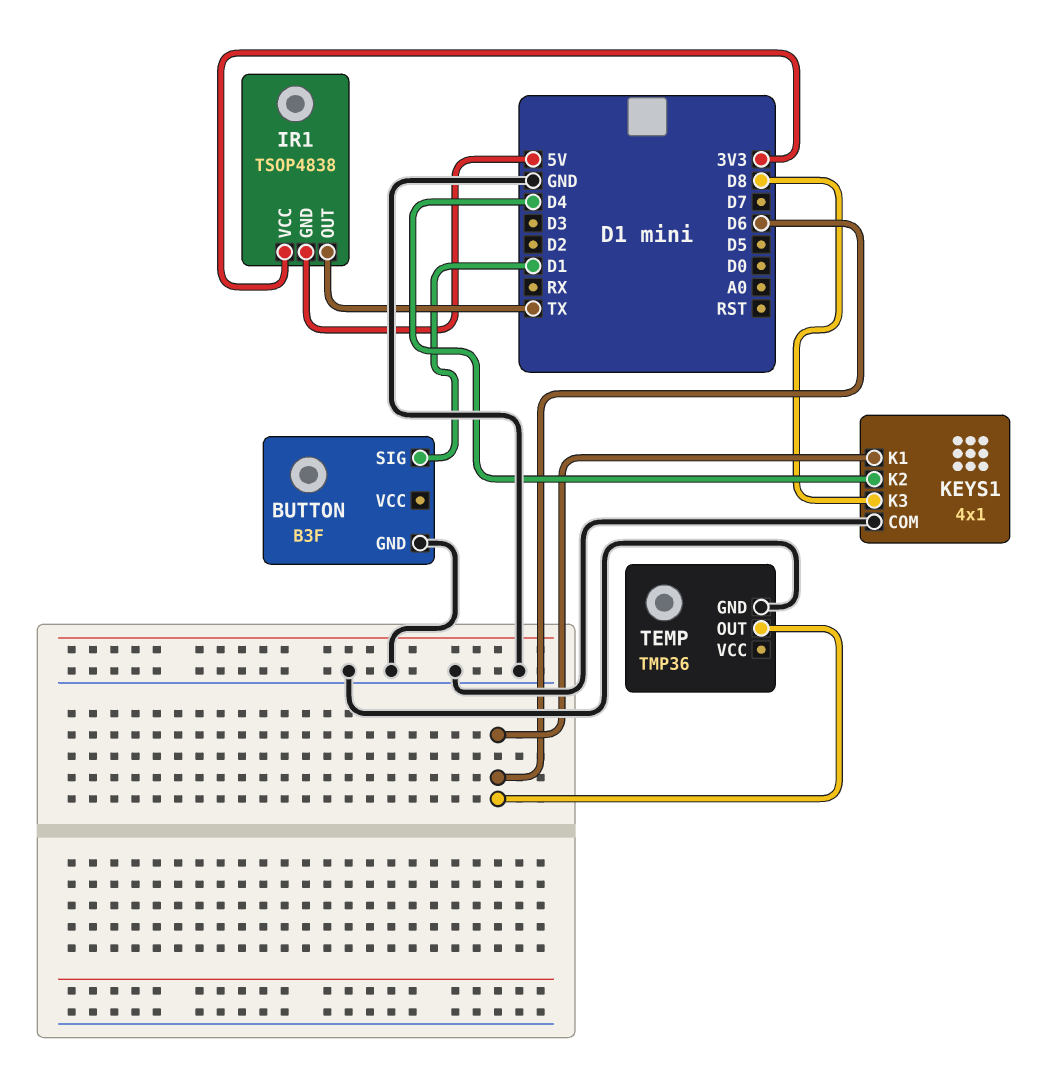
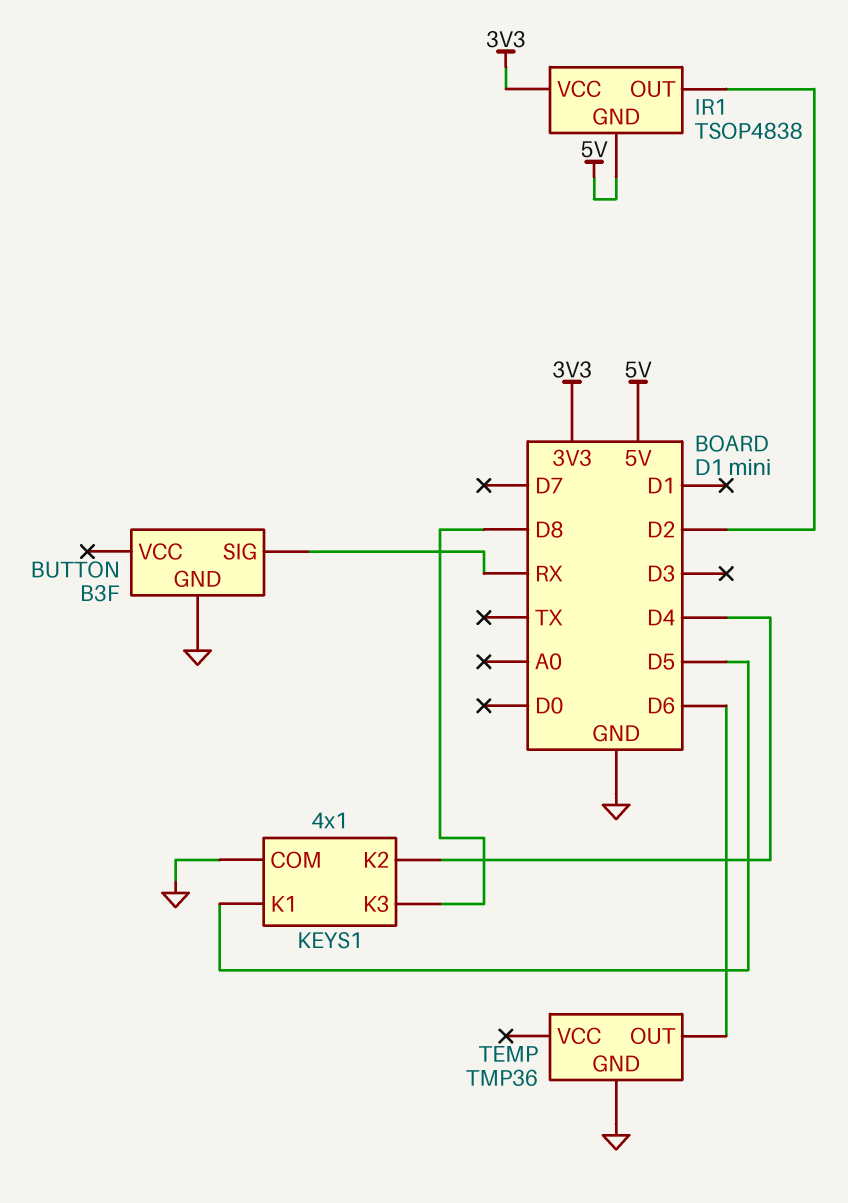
BUTTON pin SIG: D1 -> RX
IR1 pin OUT: TX -> D2
KEYS1 pin K1: D6 -> D5

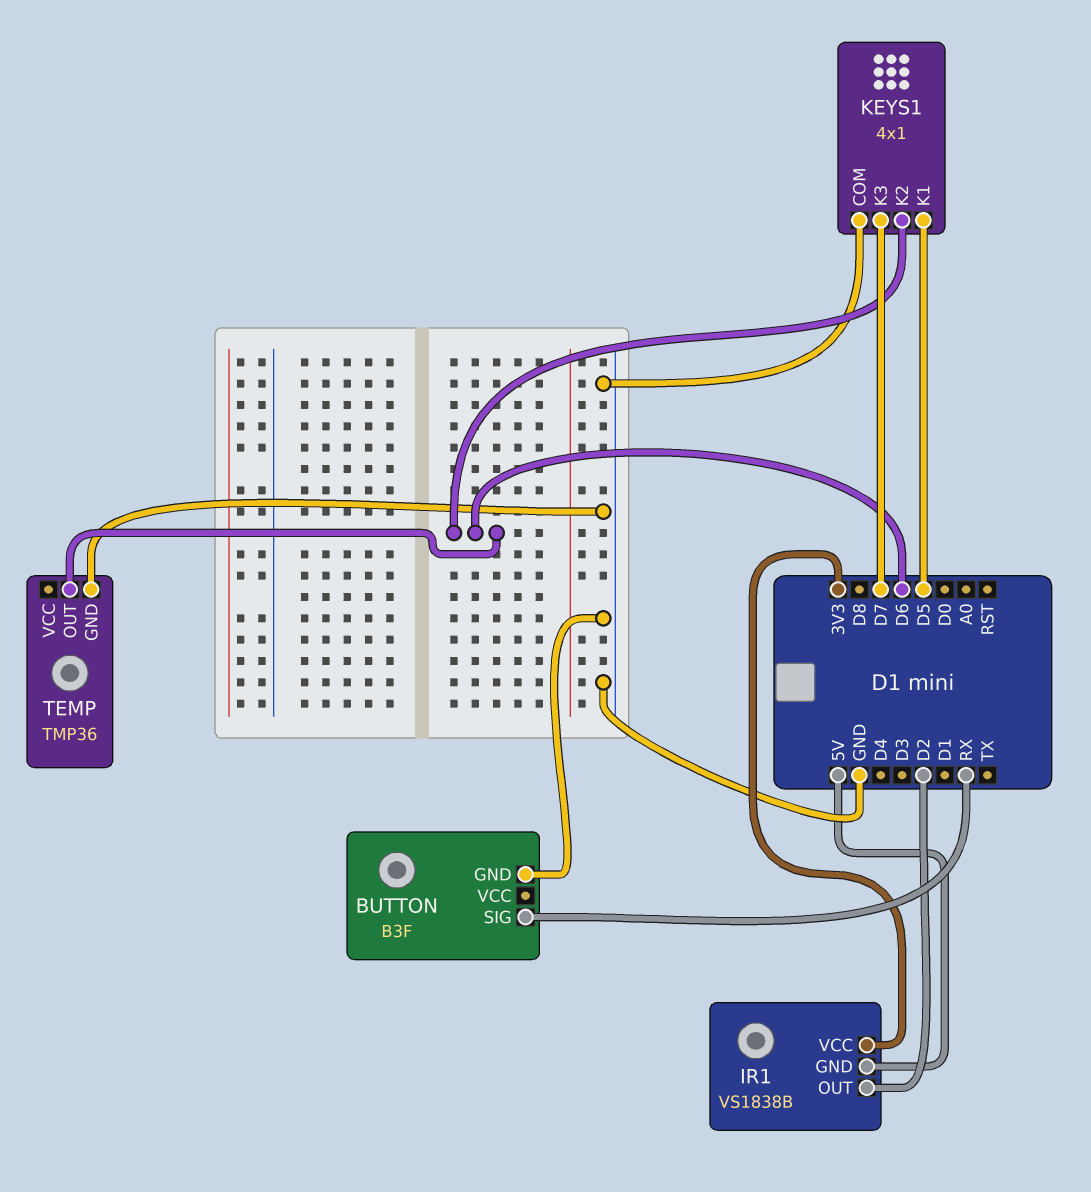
IR1: TSOP4838 -> VS1838B
KEYS1 pin K2: D4 -> D6
KEYS1 pin K3: D8 -> D7

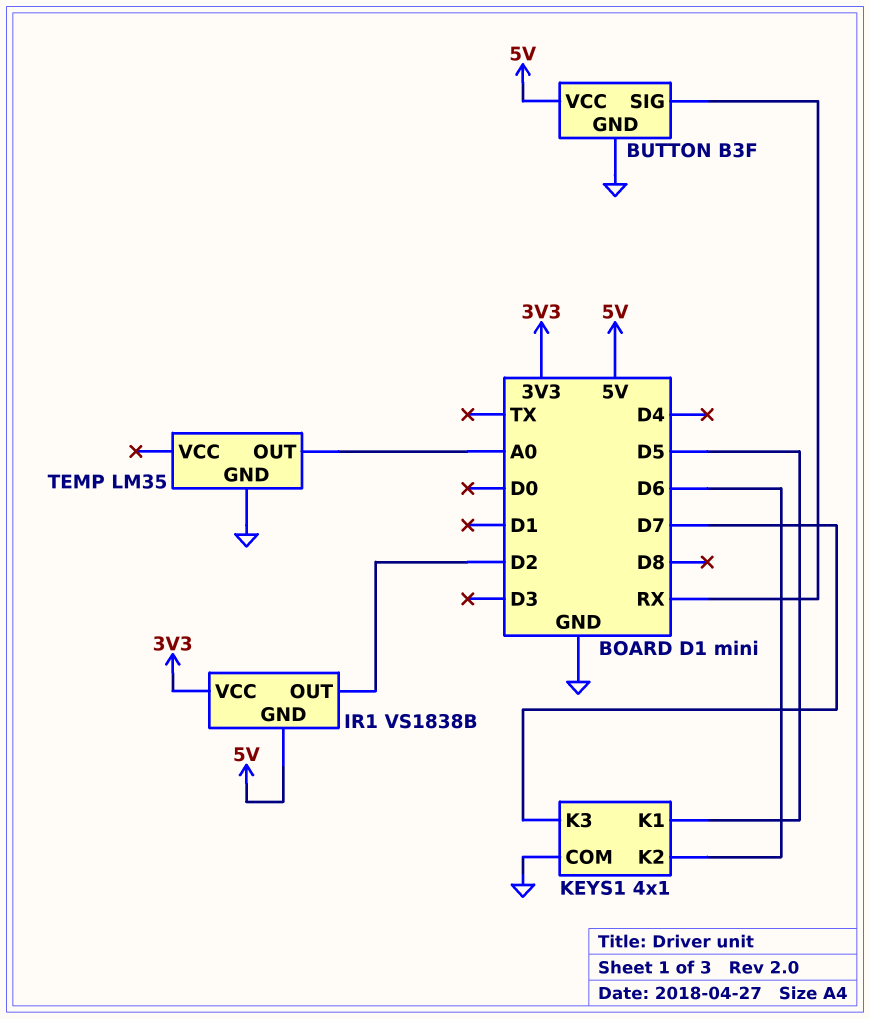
BUTTON pin VCC: none -> 5V
TEMP: TMP36 -> LM35
TEMP pin OUT: D6 -> A0

